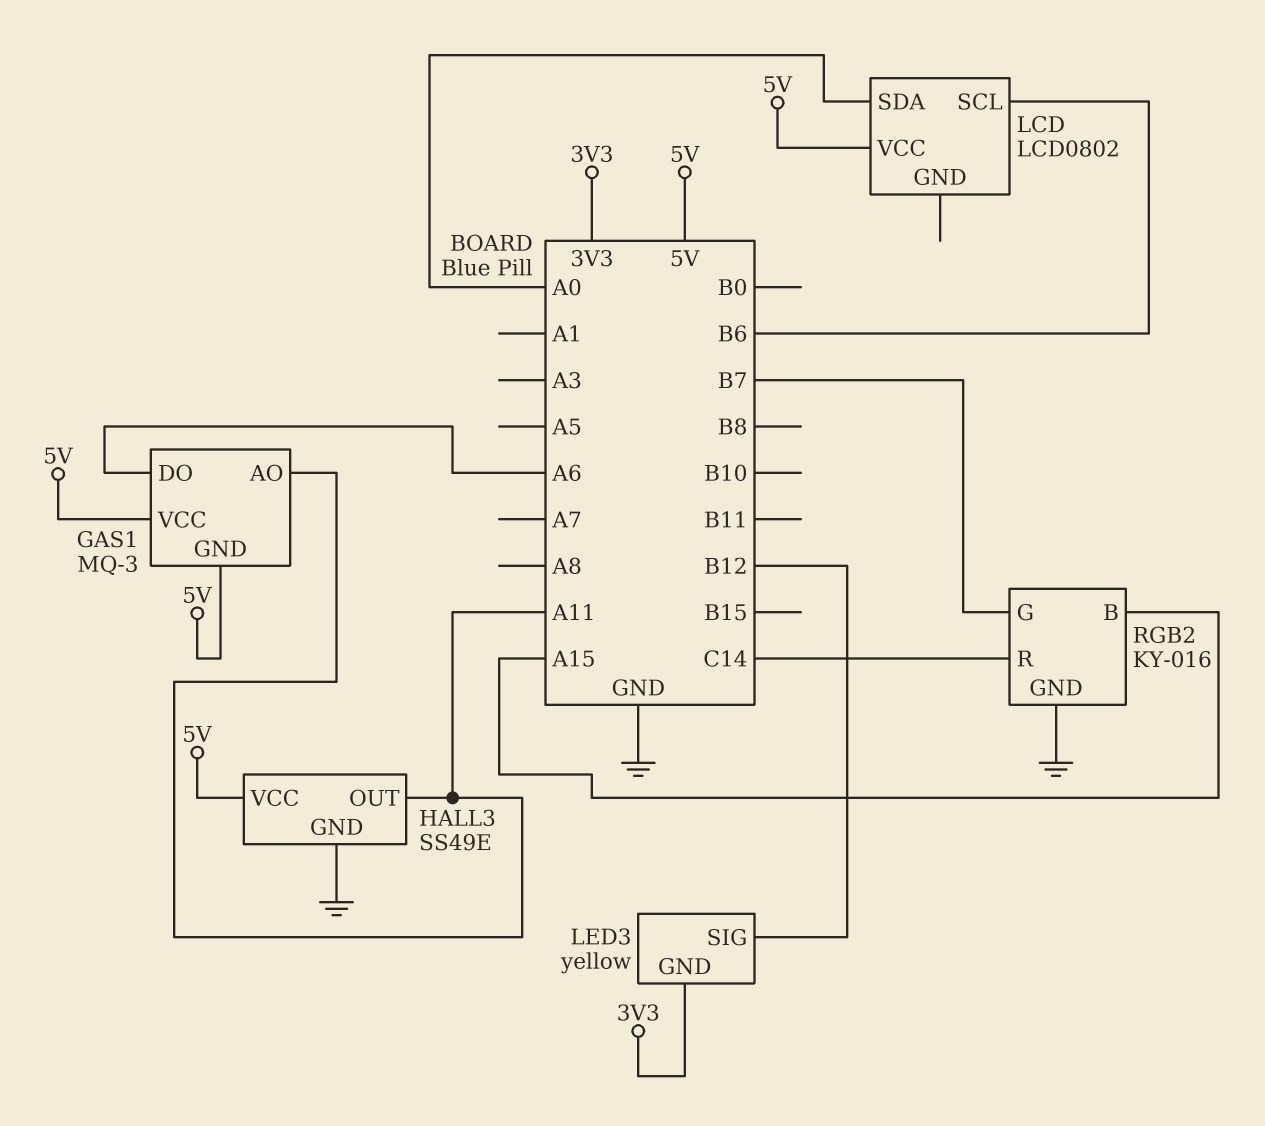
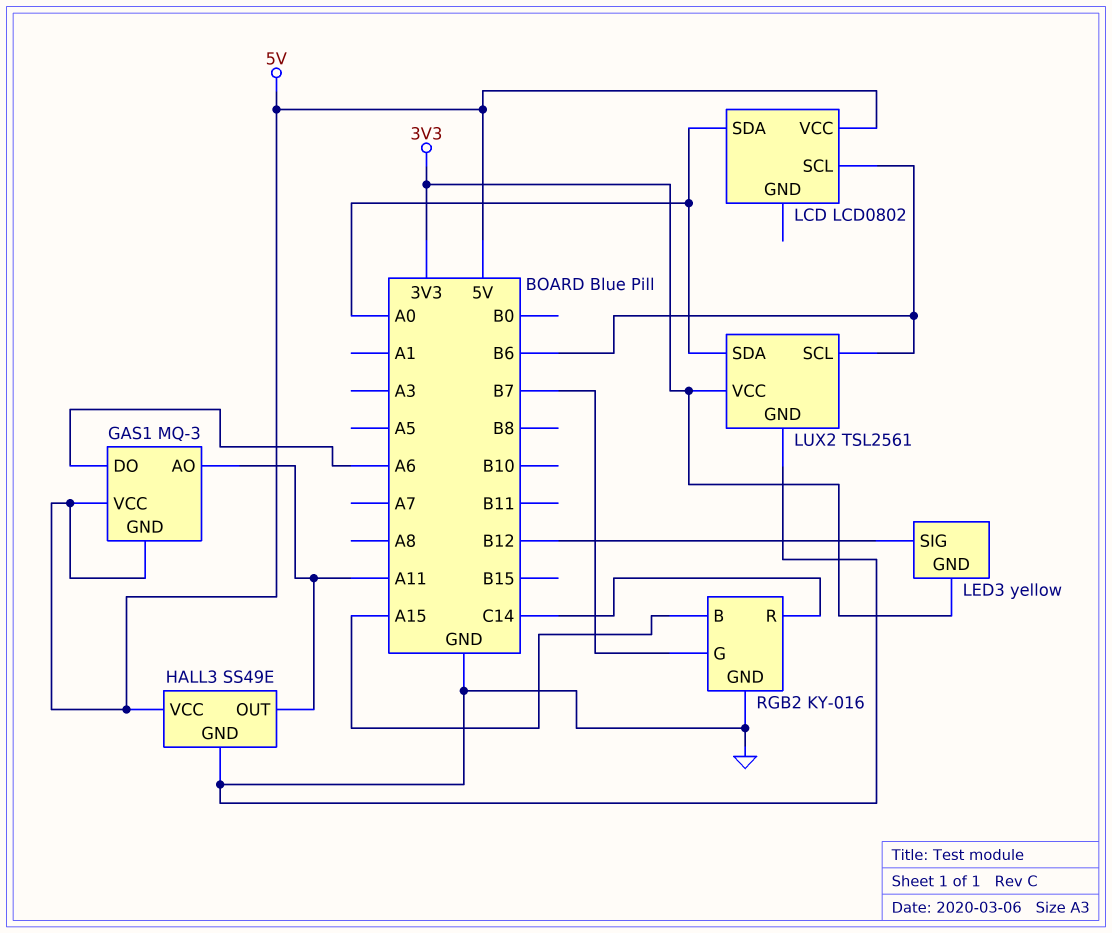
LUX2: none -> TSL2561
LUX2 pin GND: none -> GND
LUX2 pin SCL: none -> B6
LUX2 pin SDA: none -> A0
LUX2 pin VCC: none -> 3V3

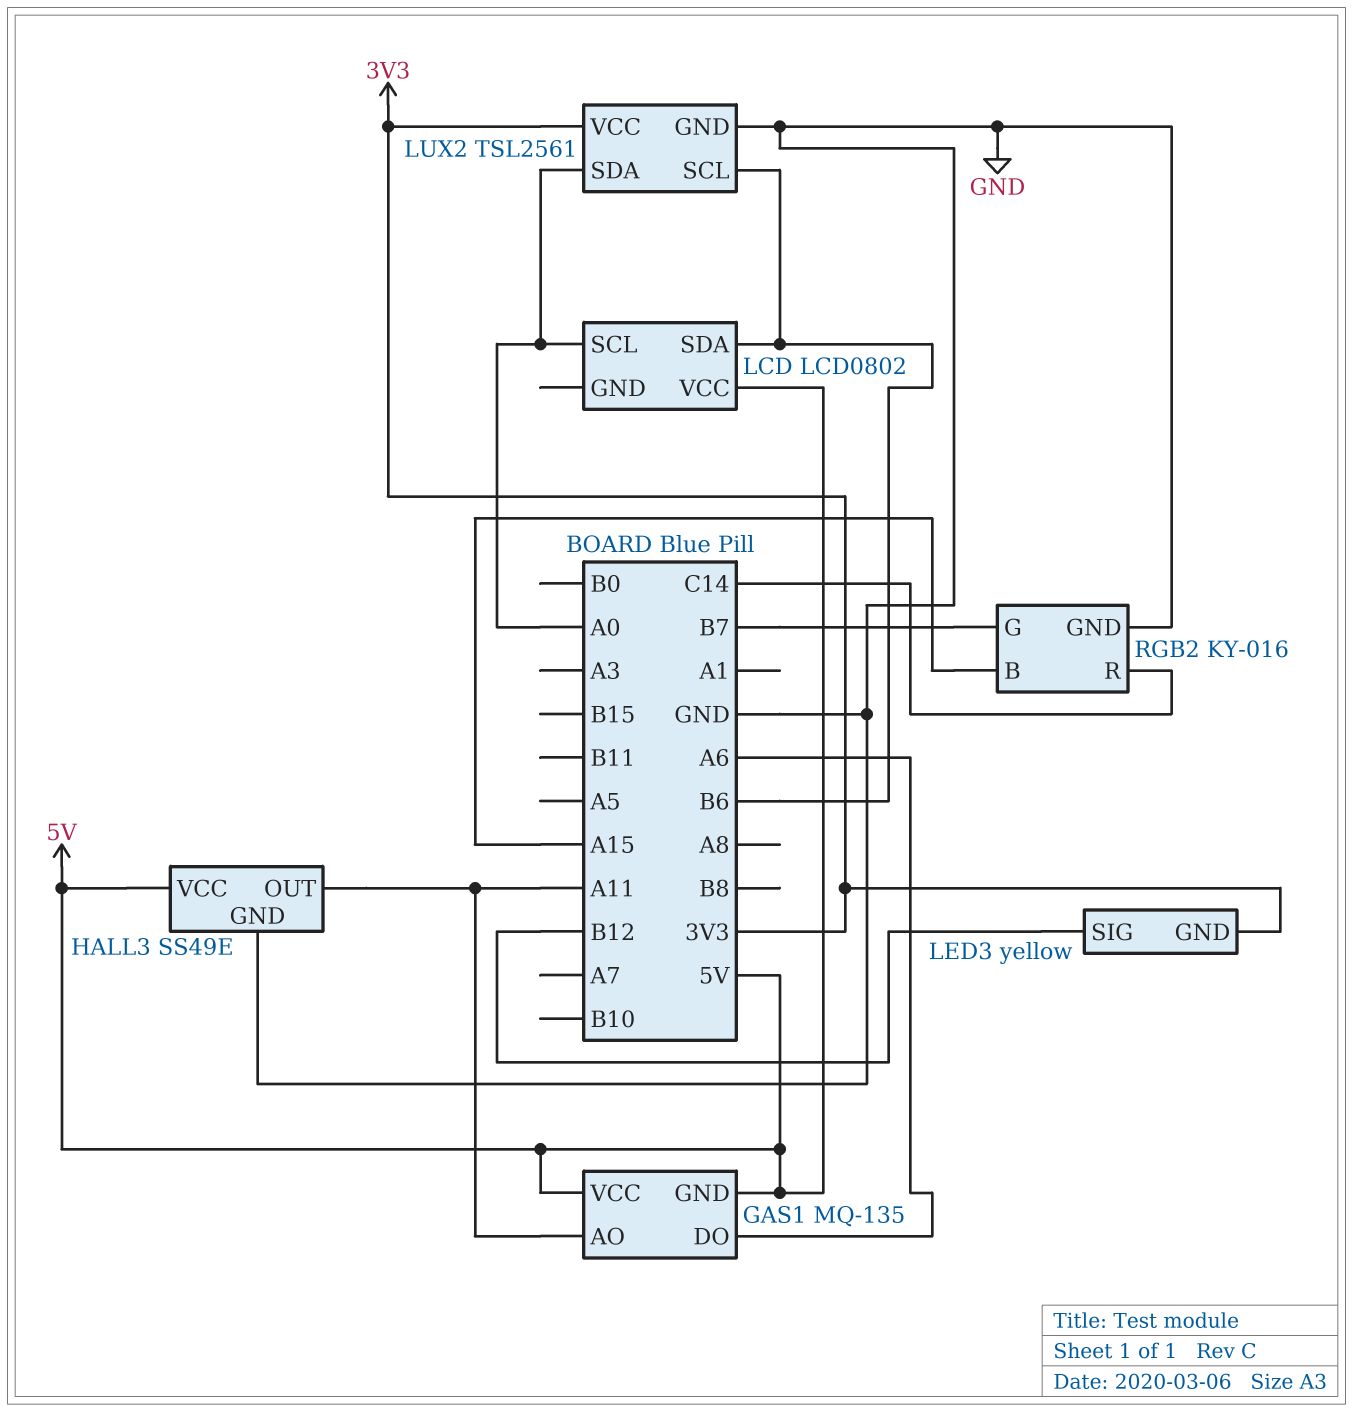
GAS1: MQ-3 -> MQ-135
LCD pin SCL: B6 -> A0
LCD pin SDA: A0 -> B6

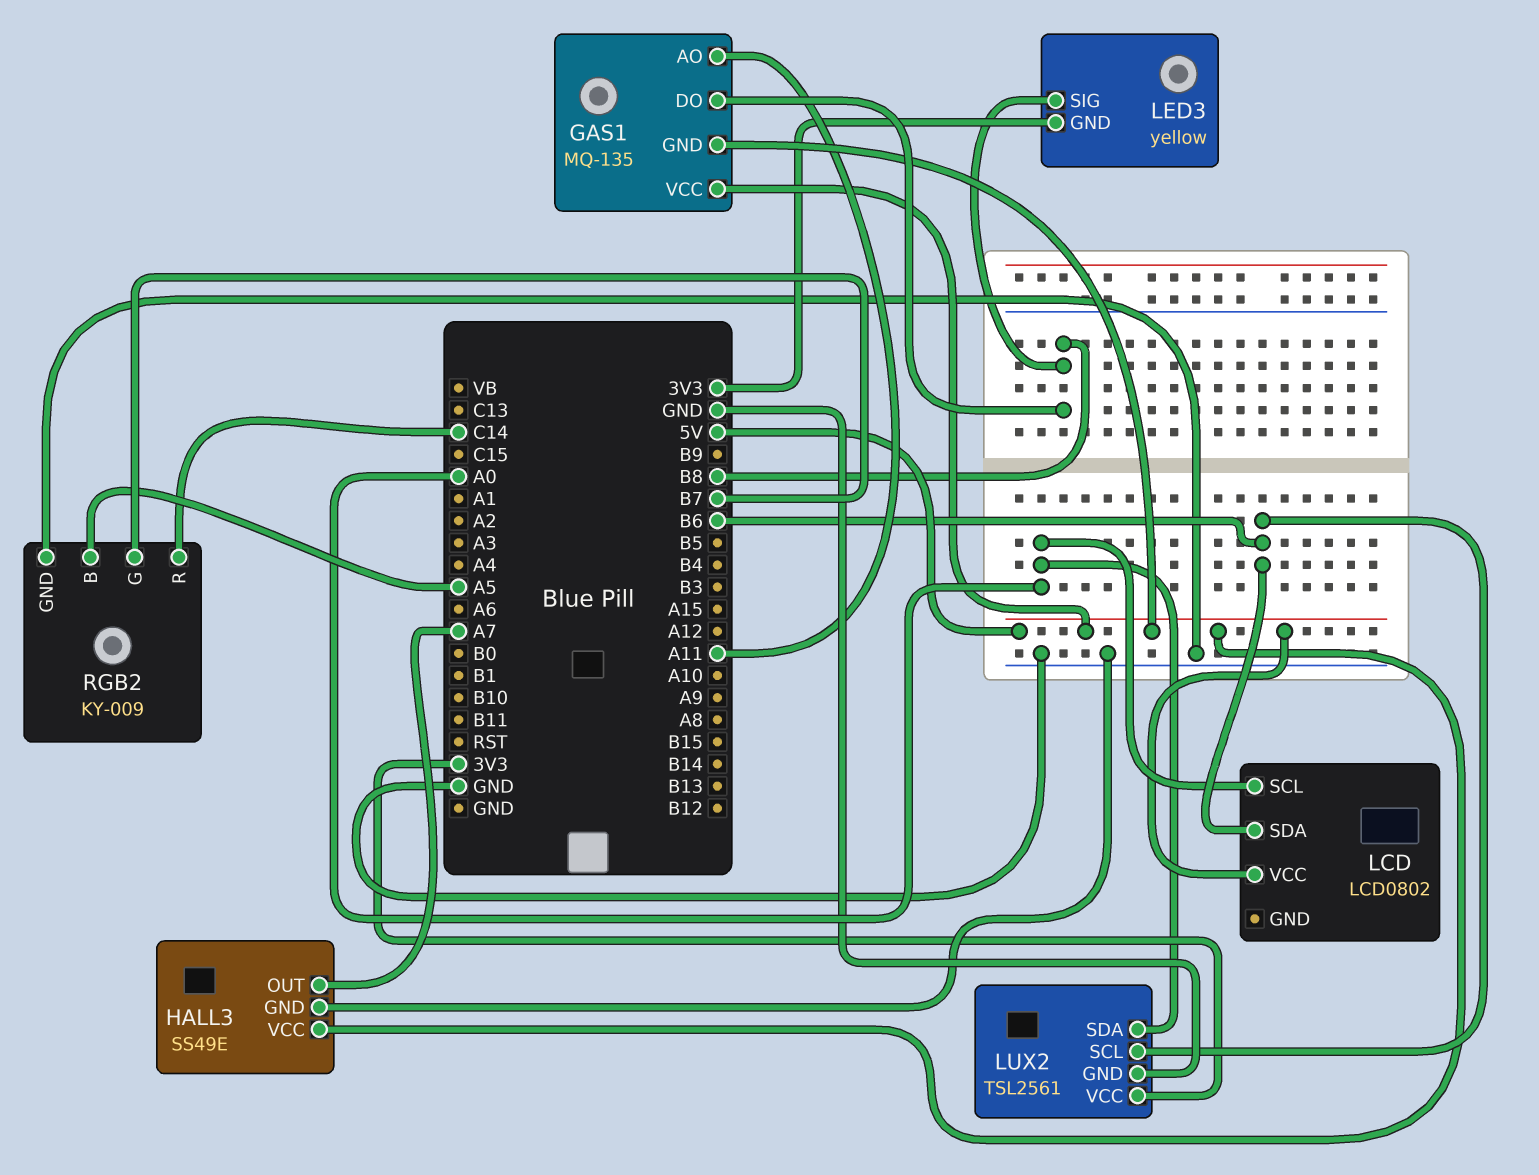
GAS1 pin DO: A6 -> B8
HALL3 pin OUT: A11 -> A7
LED3 pin SIG: B12 -> B8
RGB2: KY-016 -> KY-009
RGB2 pin B: A15 -> A5

